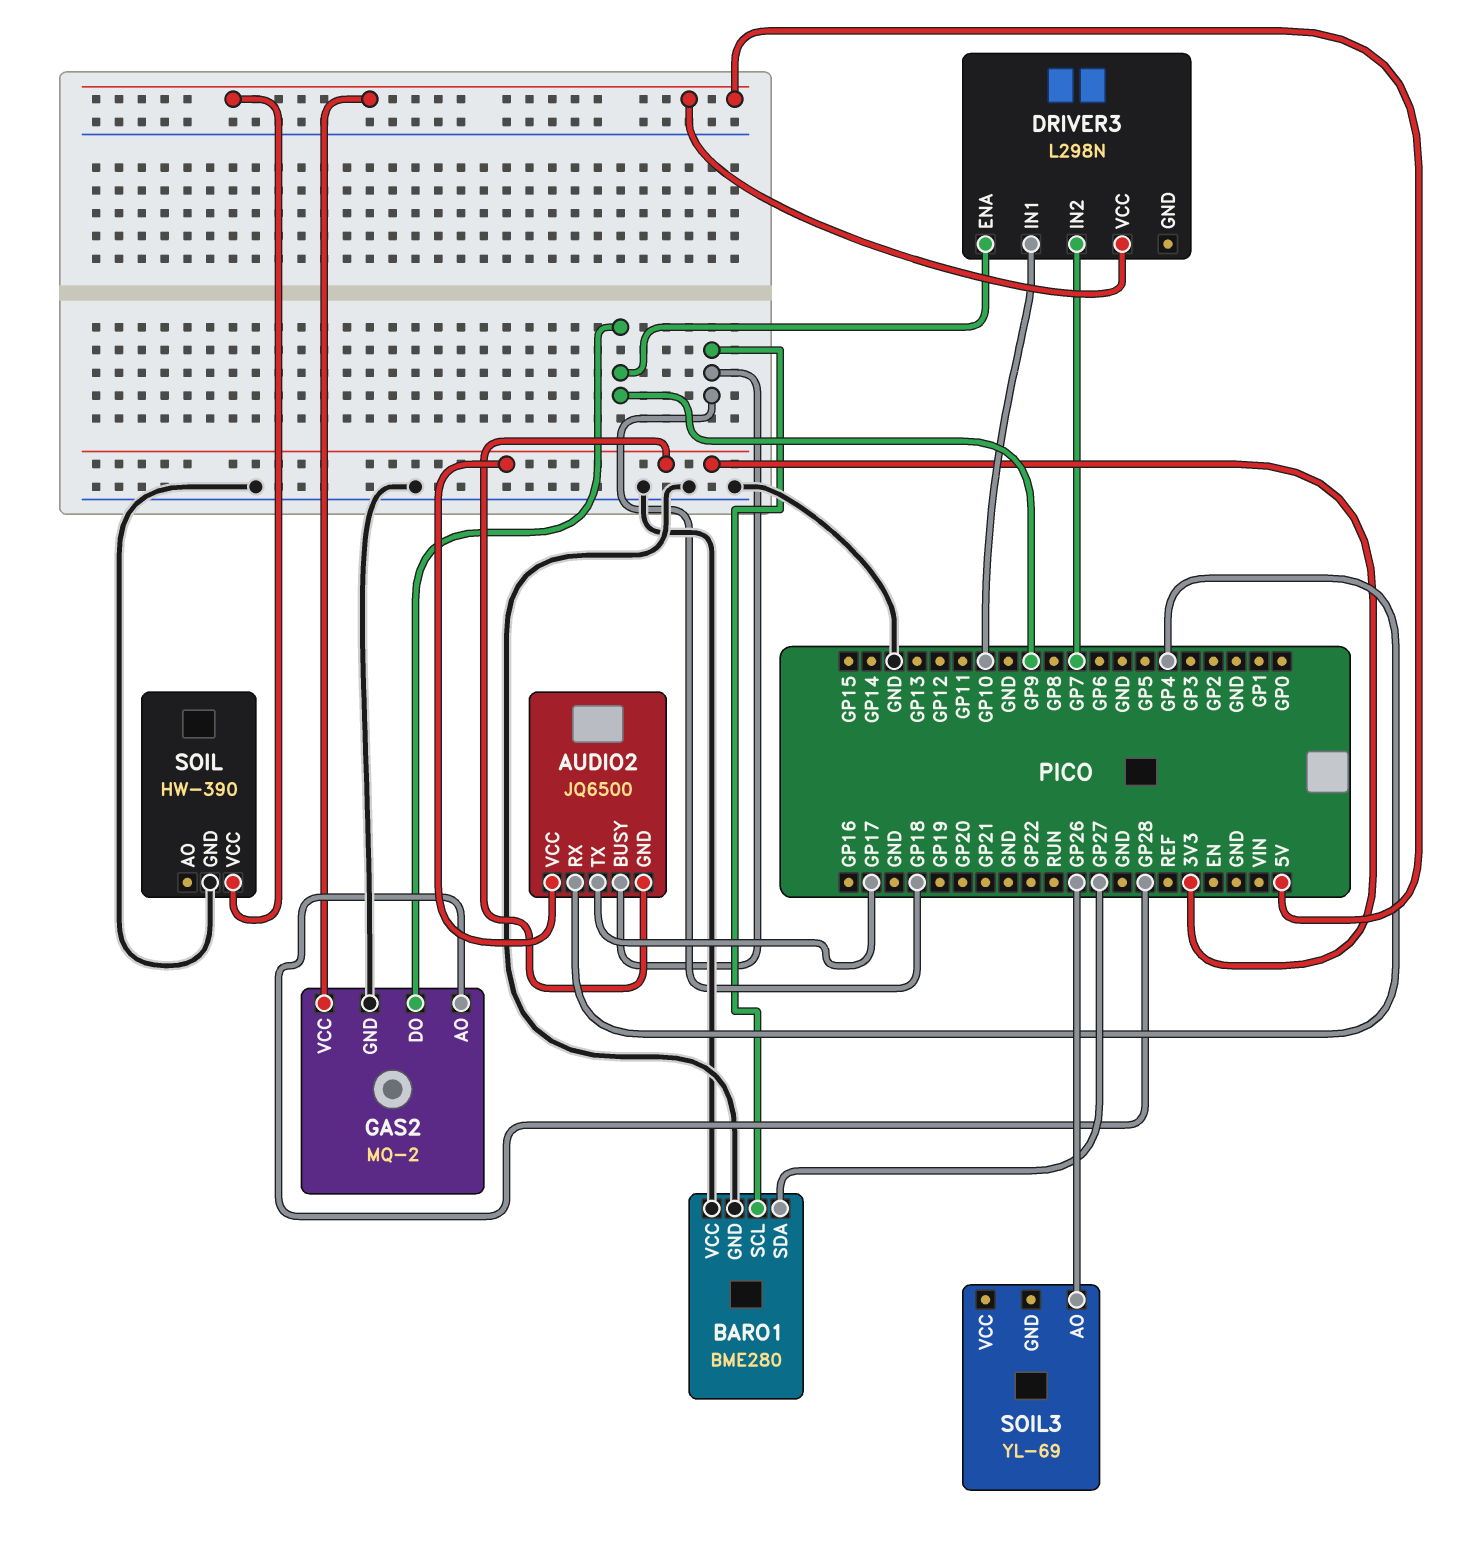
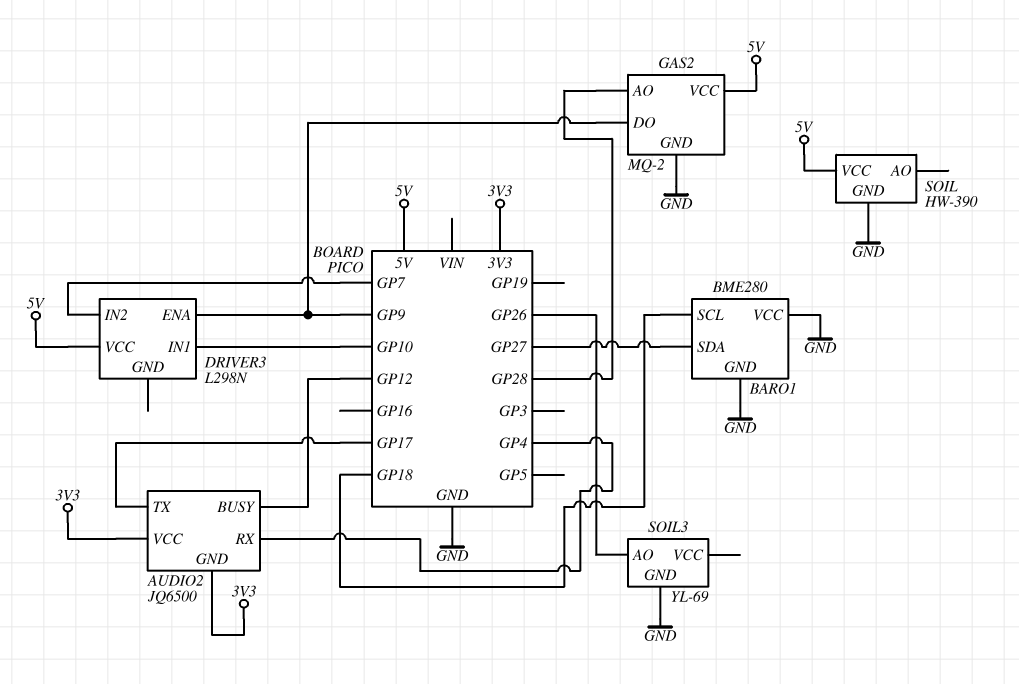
AUDIO2 pin BUSY: GP18 -> GP12
SOIL3 pin GND: none -> GND

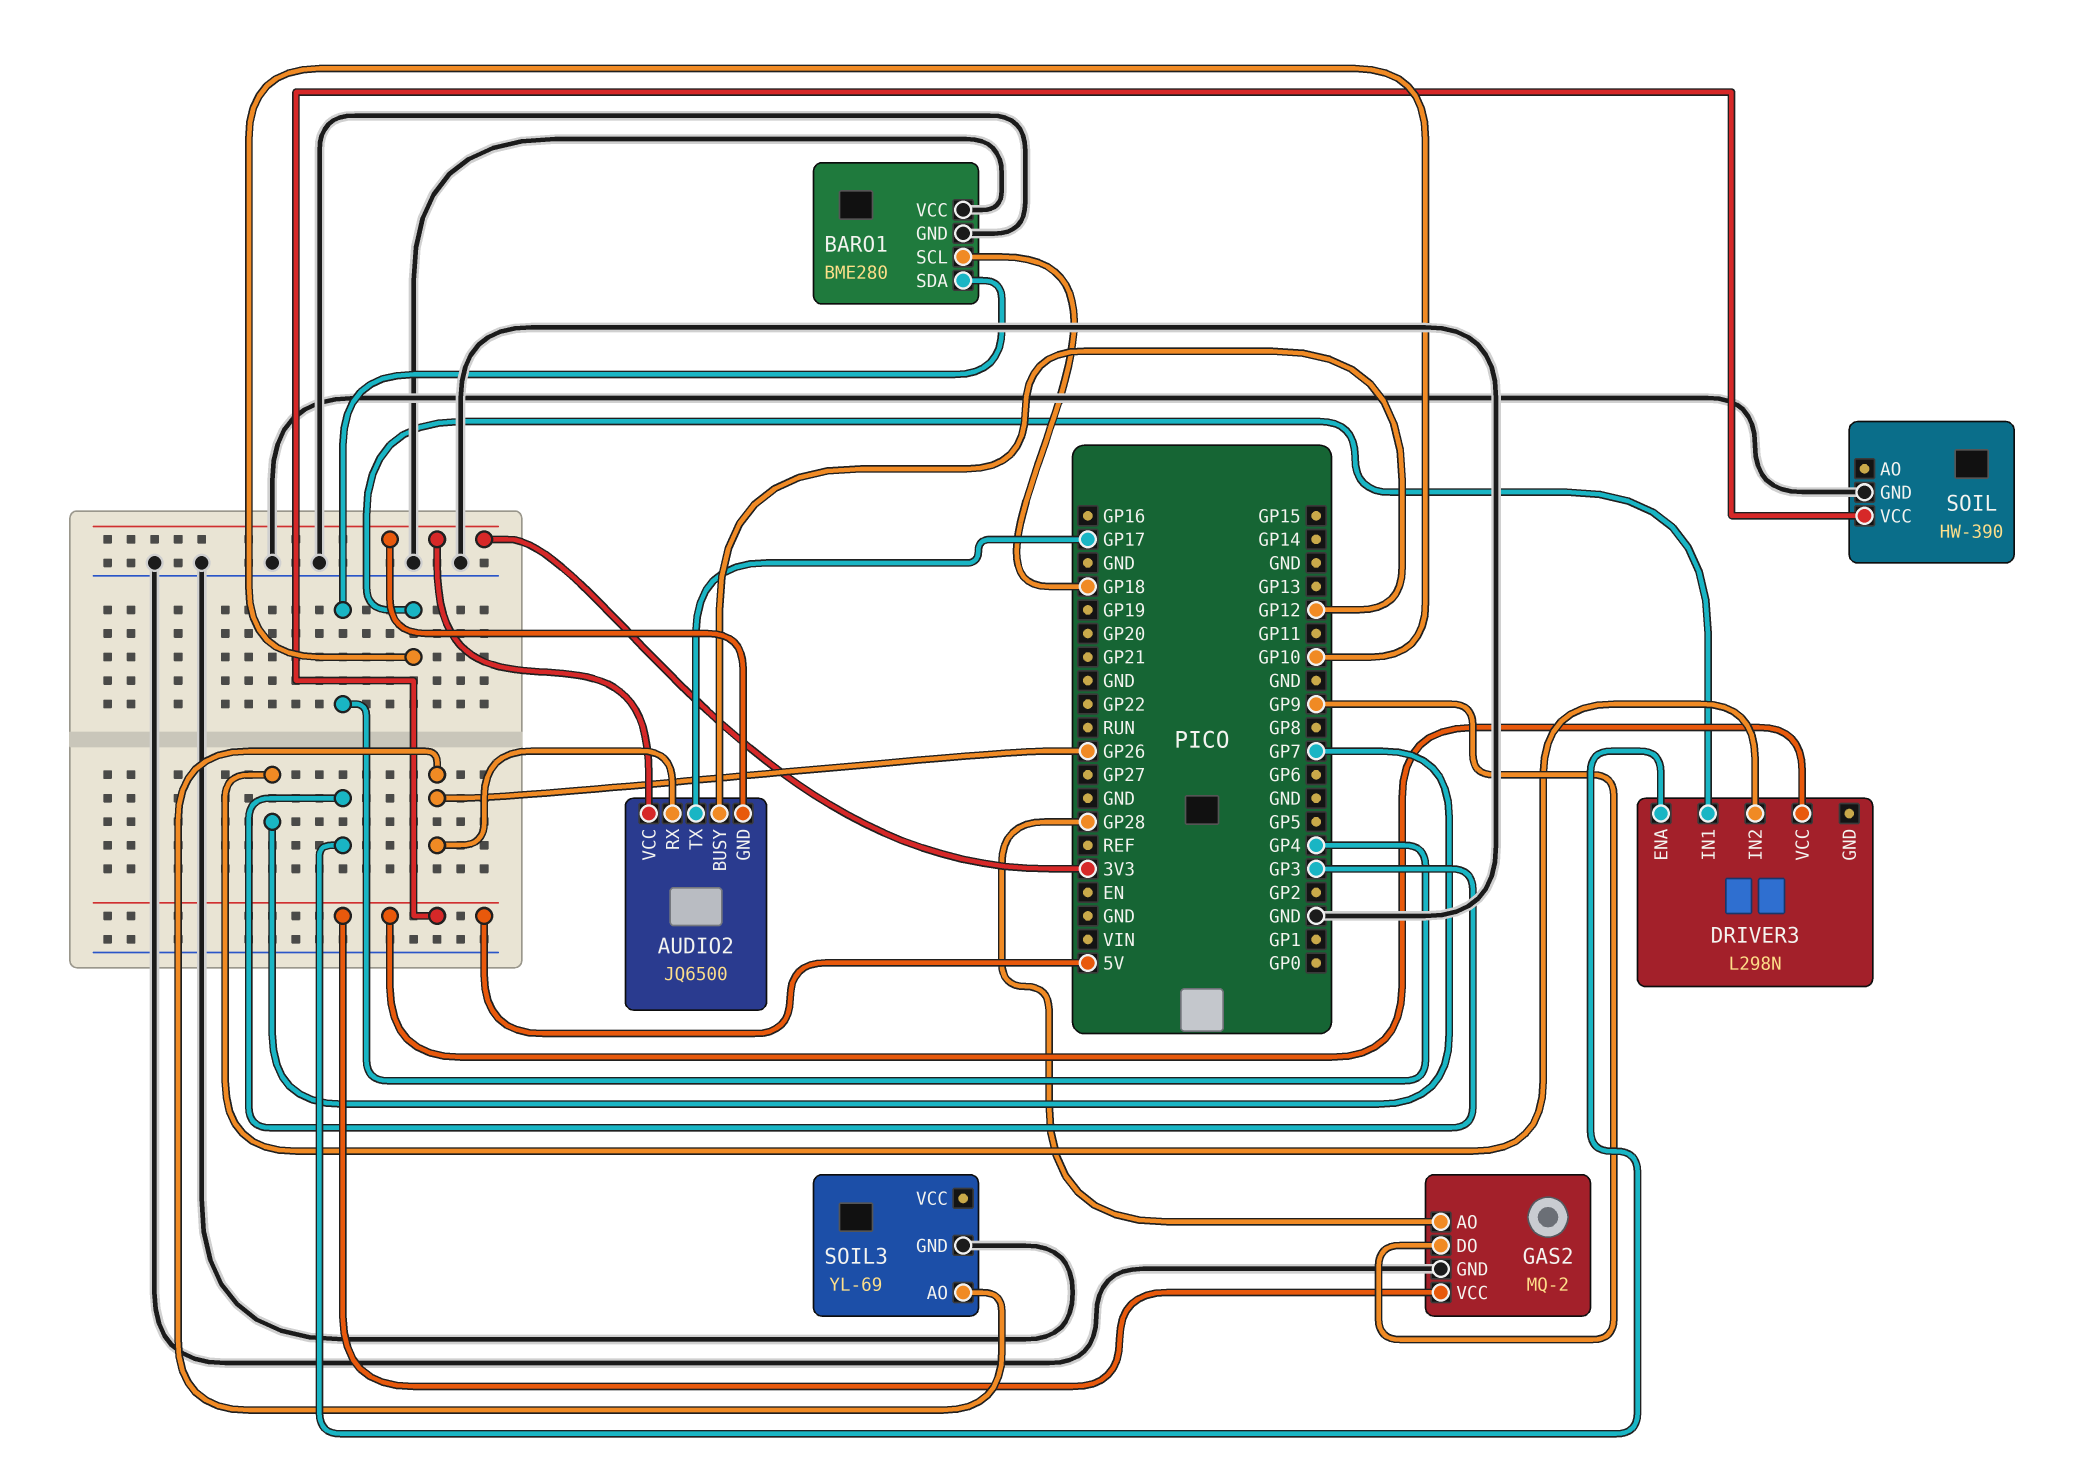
AUDIO2 pin RX: GP4 -> GP26
BARO1 pin SDA: GP27 -> GP4
DRIVER3 pin ENA: GP9 -> GP3

